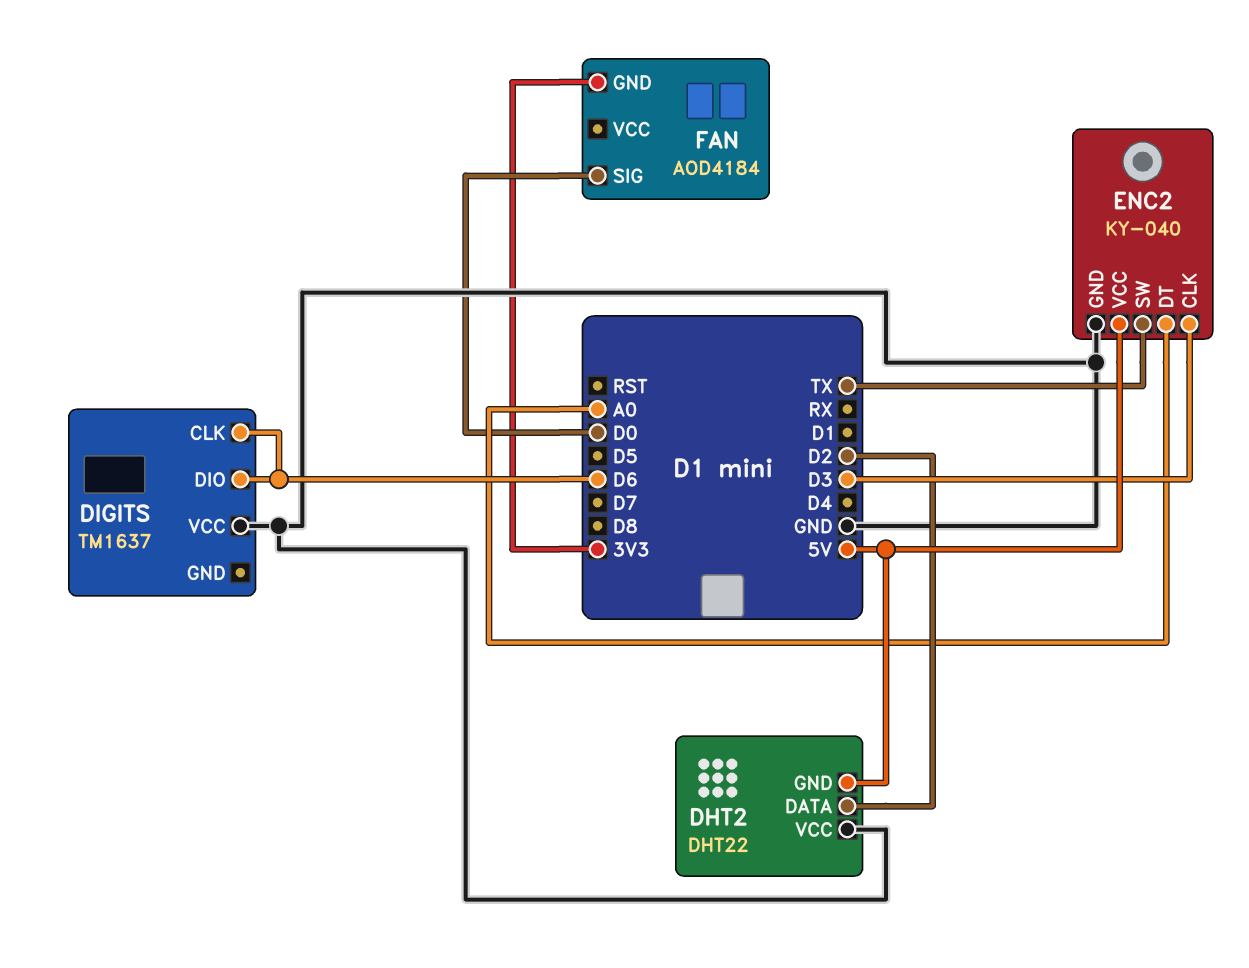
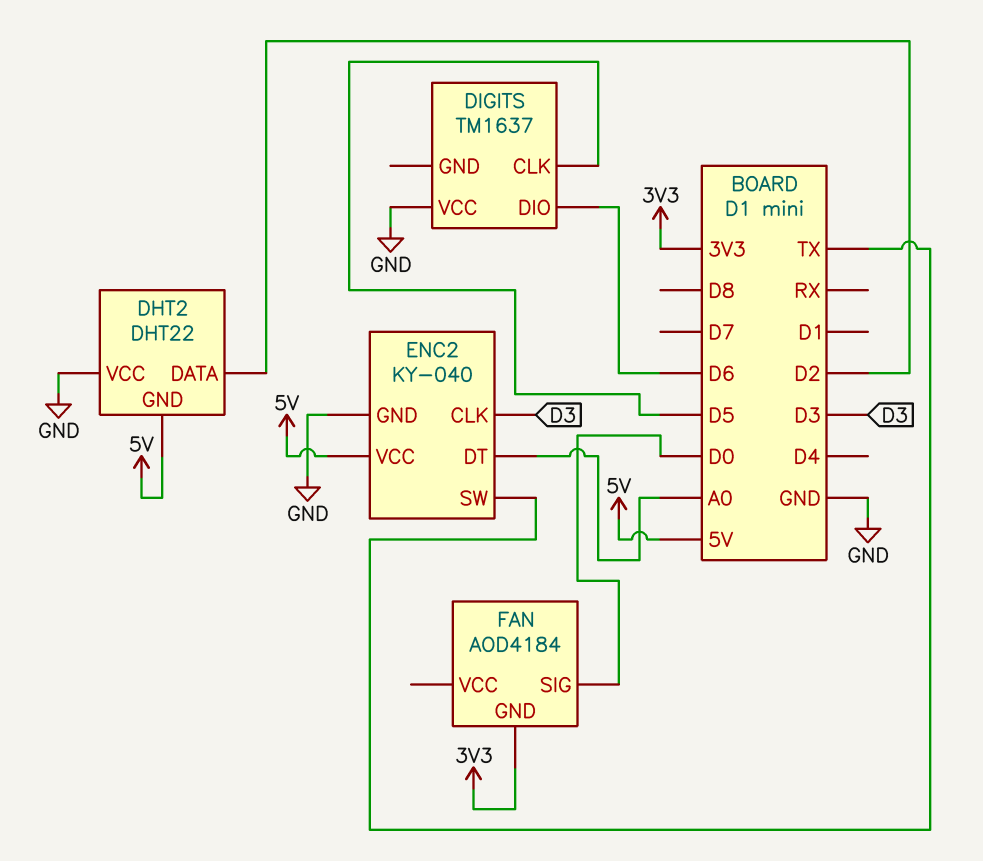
DIGITS pin CLK: D6 -> D5

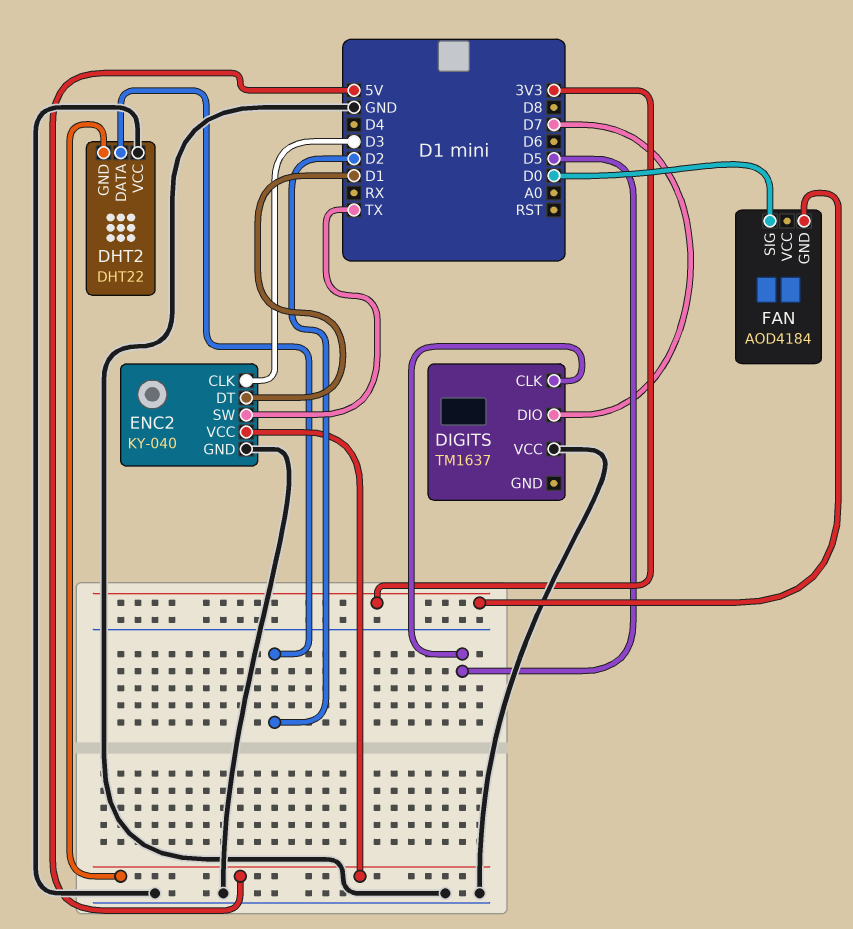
DIGITS pin DIO: D6 -> D7
ENC2 pin DT: A0 -> D1

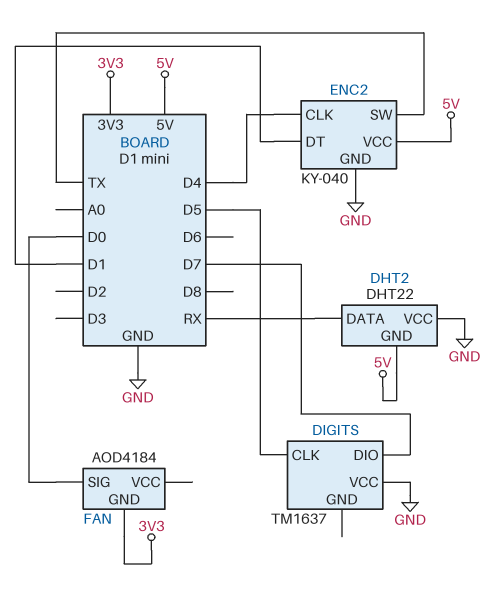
DHT2 pin DATA: D2 -> RX
ENC2 pin CLK: D3 -> D4

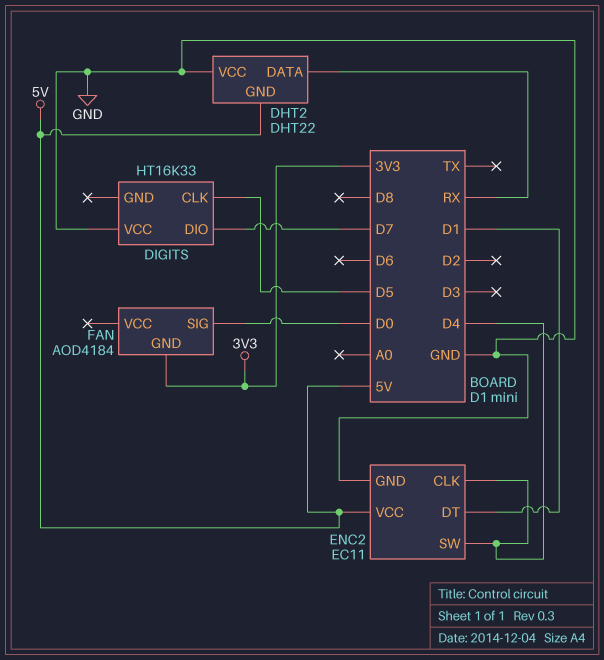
DIGITS: TM1637 -> HT16K33
ENC2: KY-040 -> EC11
ENC2 pin SW: TX -> D4

